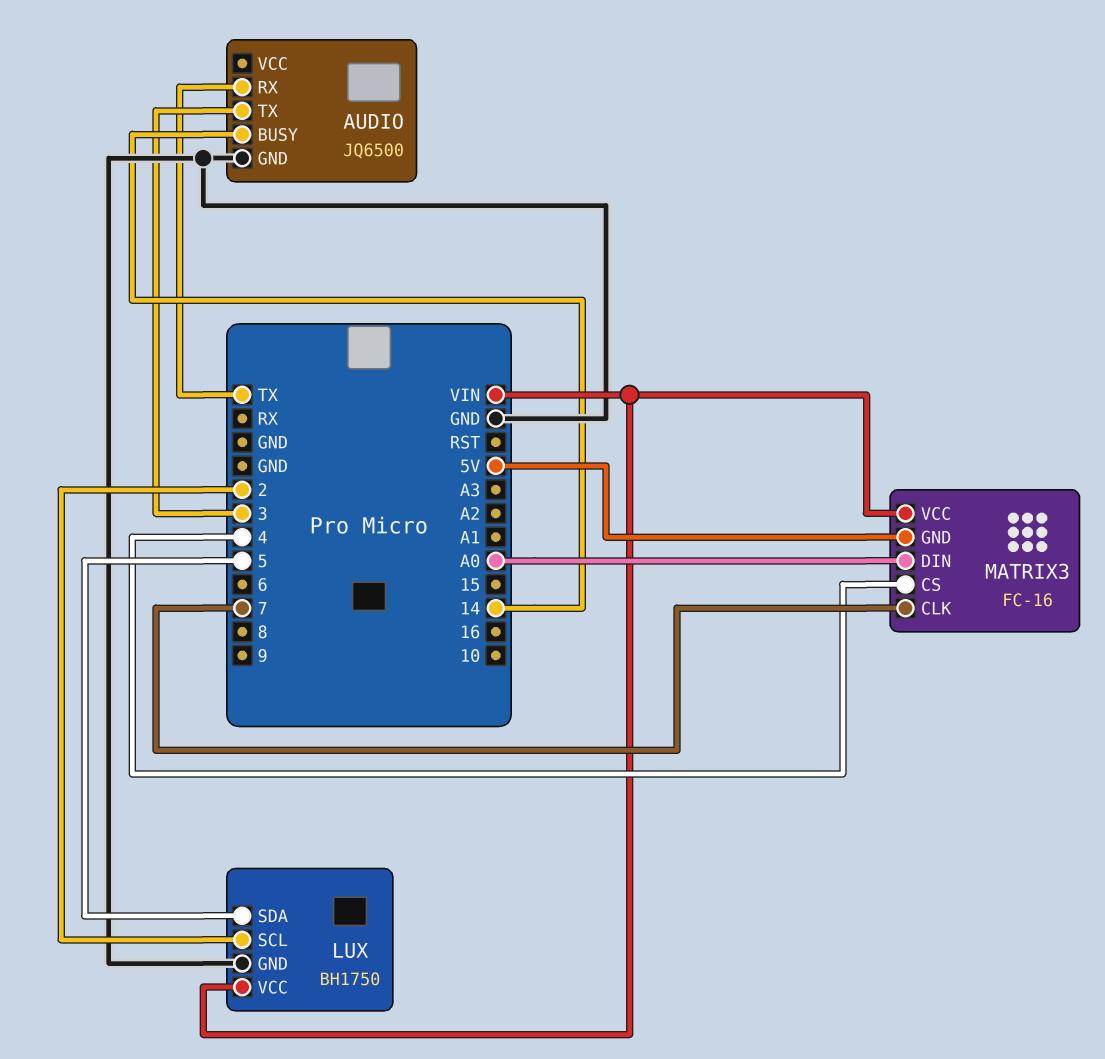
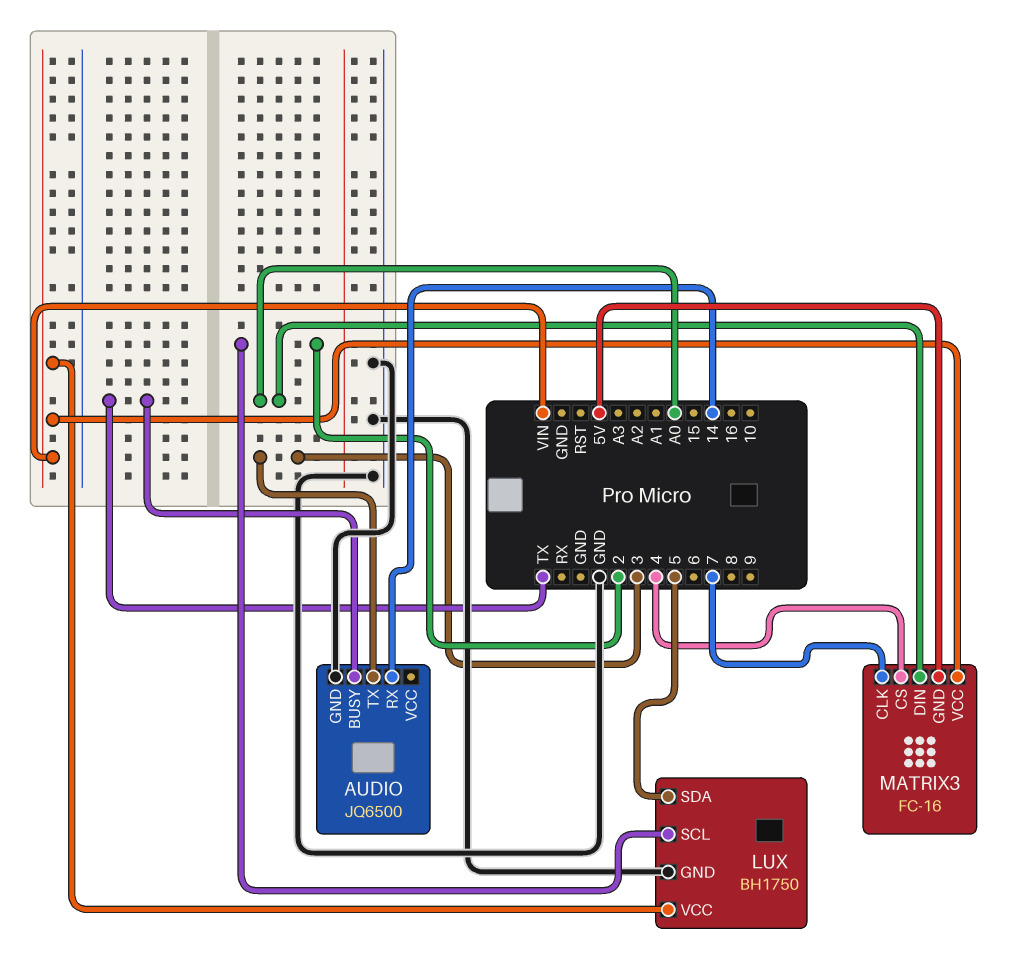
AUDIO pin BUSY: 14 -> TX
AUDIO pin RX: TX -> 14

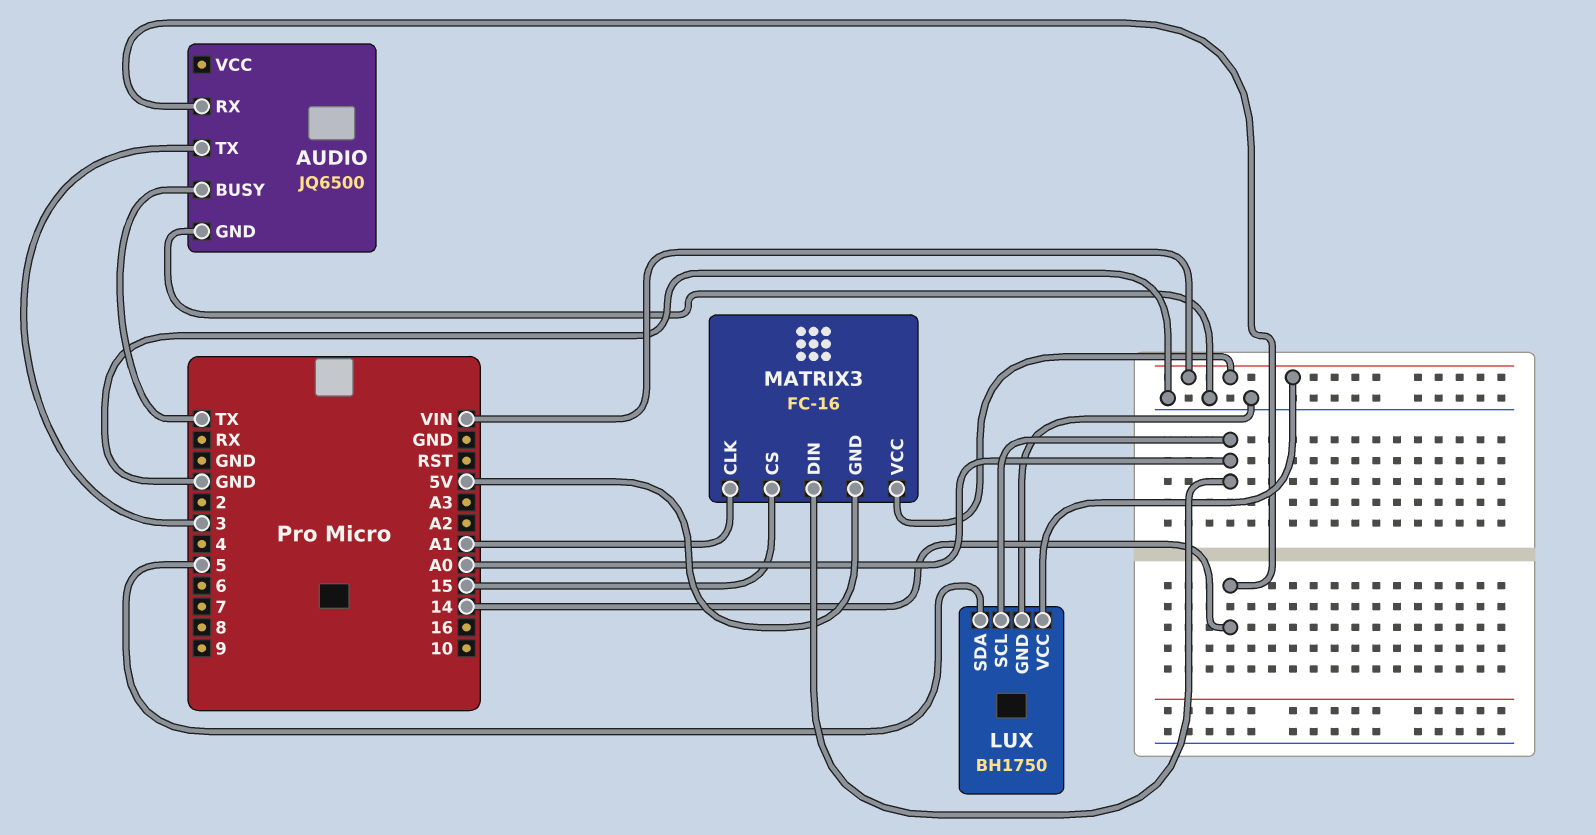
LUX pin SCL: 2 -> A0
MATRIX3 pin CLK: 7 -> A1
MATRIX3 pin CS: 4 -> 15

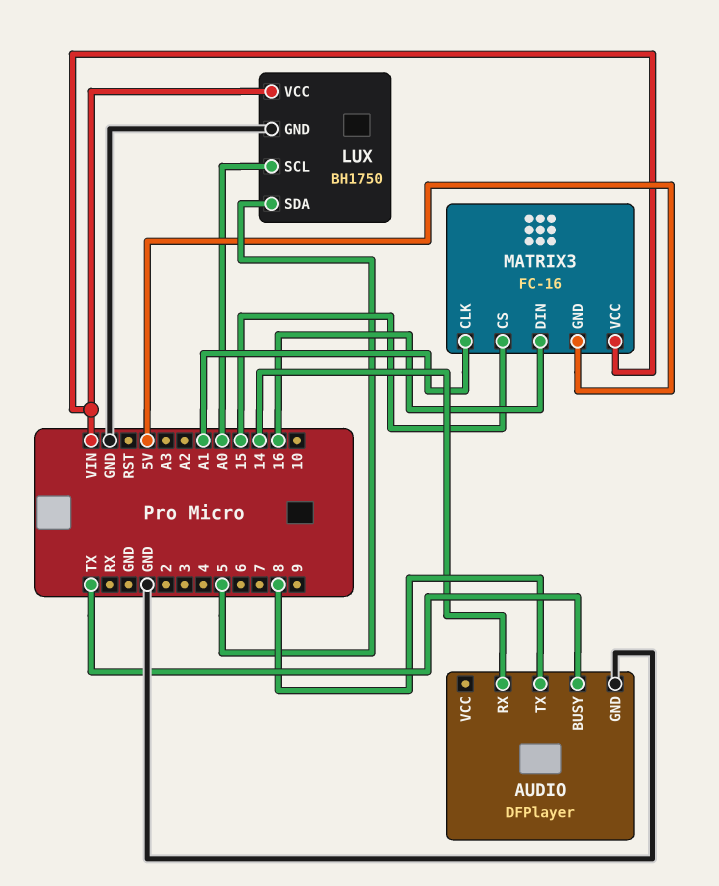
AUDIO: JQ6500 -> DFPlayer
AUDIO pin TX: 3 -> 8
MATRIX3 pin DIN: A0 -> 16

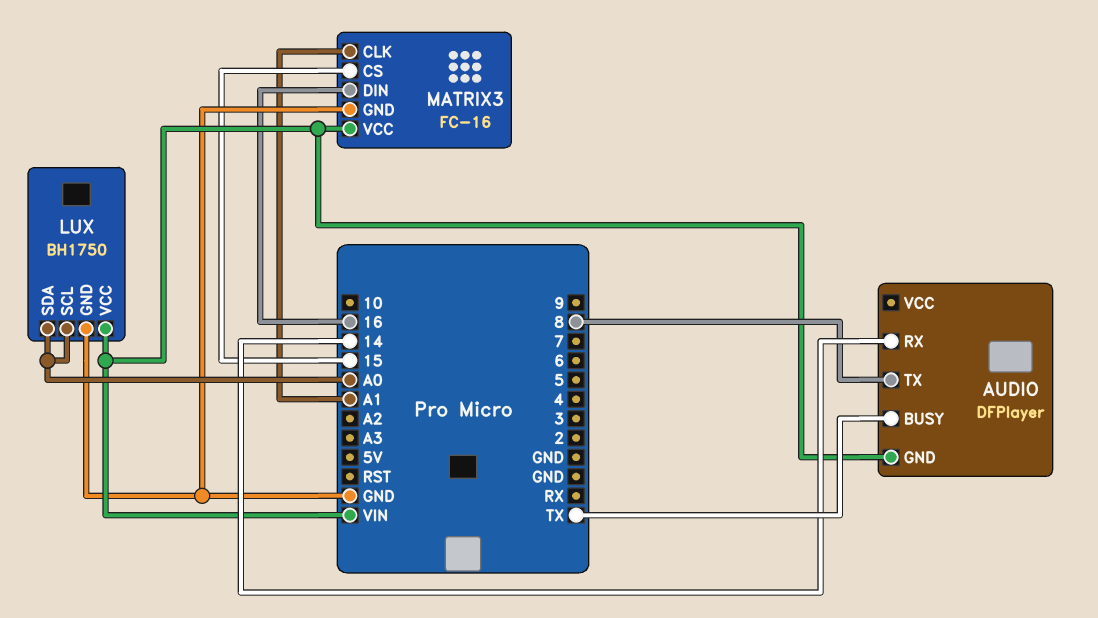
AUDIO pin GND: GND -> VIN
LUX pin SDA: 5 -> A0
MATRIX3 pin GND: 5V -> GND

